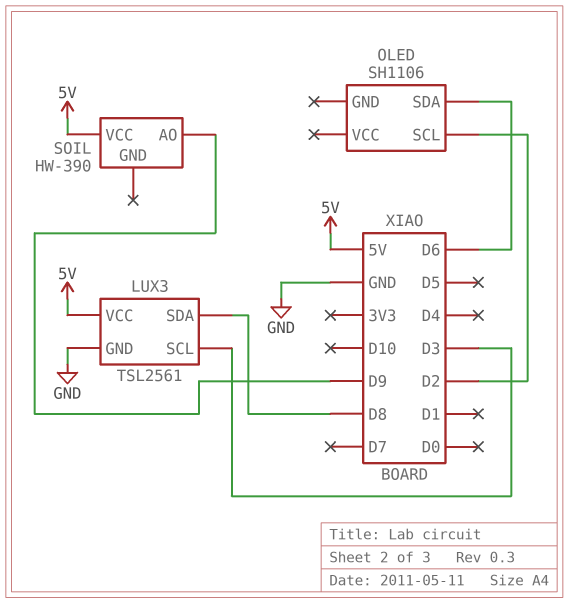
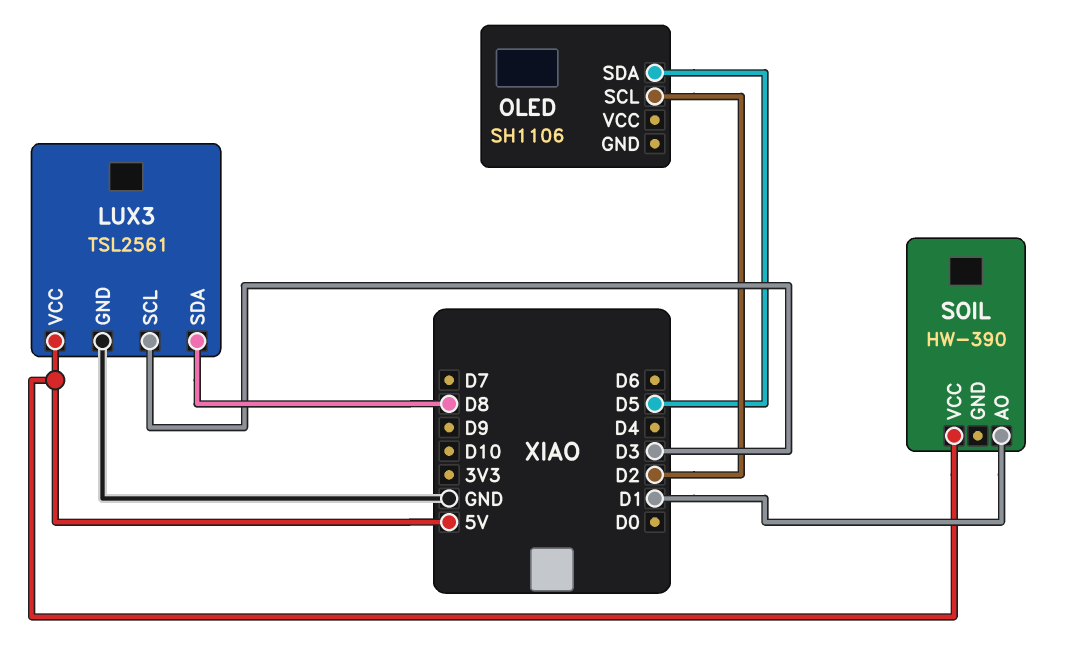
OLED pin SDA: D6 -> D5
SOIL pin AO: D9 -> D1

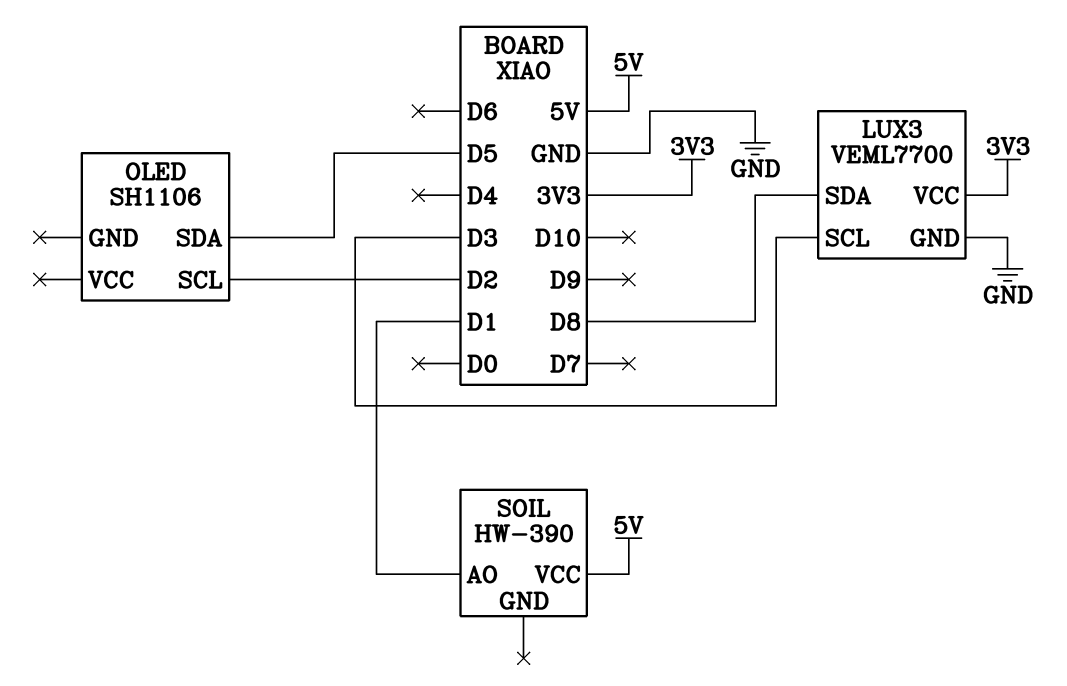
LUX3: TSL2561 -> VEML7700
LUX3 pin VCC: 5V -> 3V3

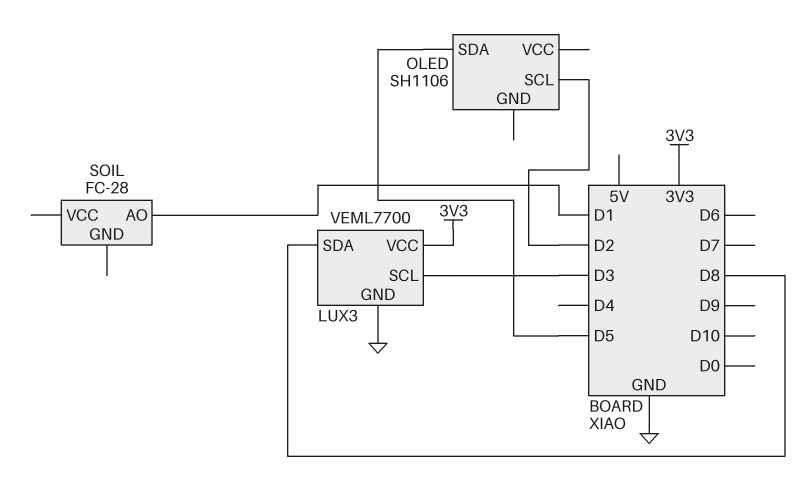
SOIL: HW-390 -> FC-28
SOIL pin VCC: 5V -> none

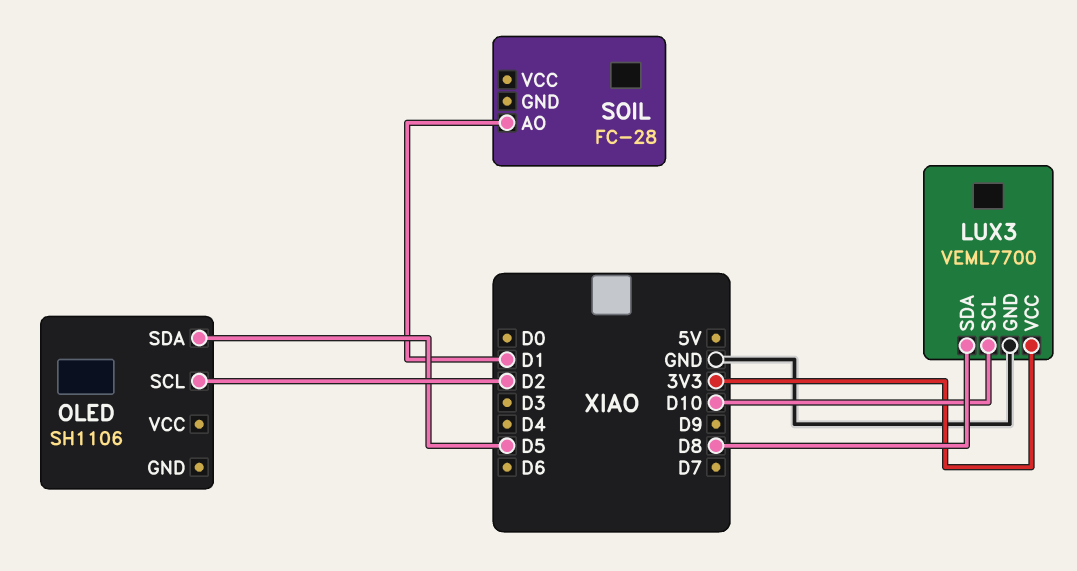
LUX3 pin SCL: D3 -> D10

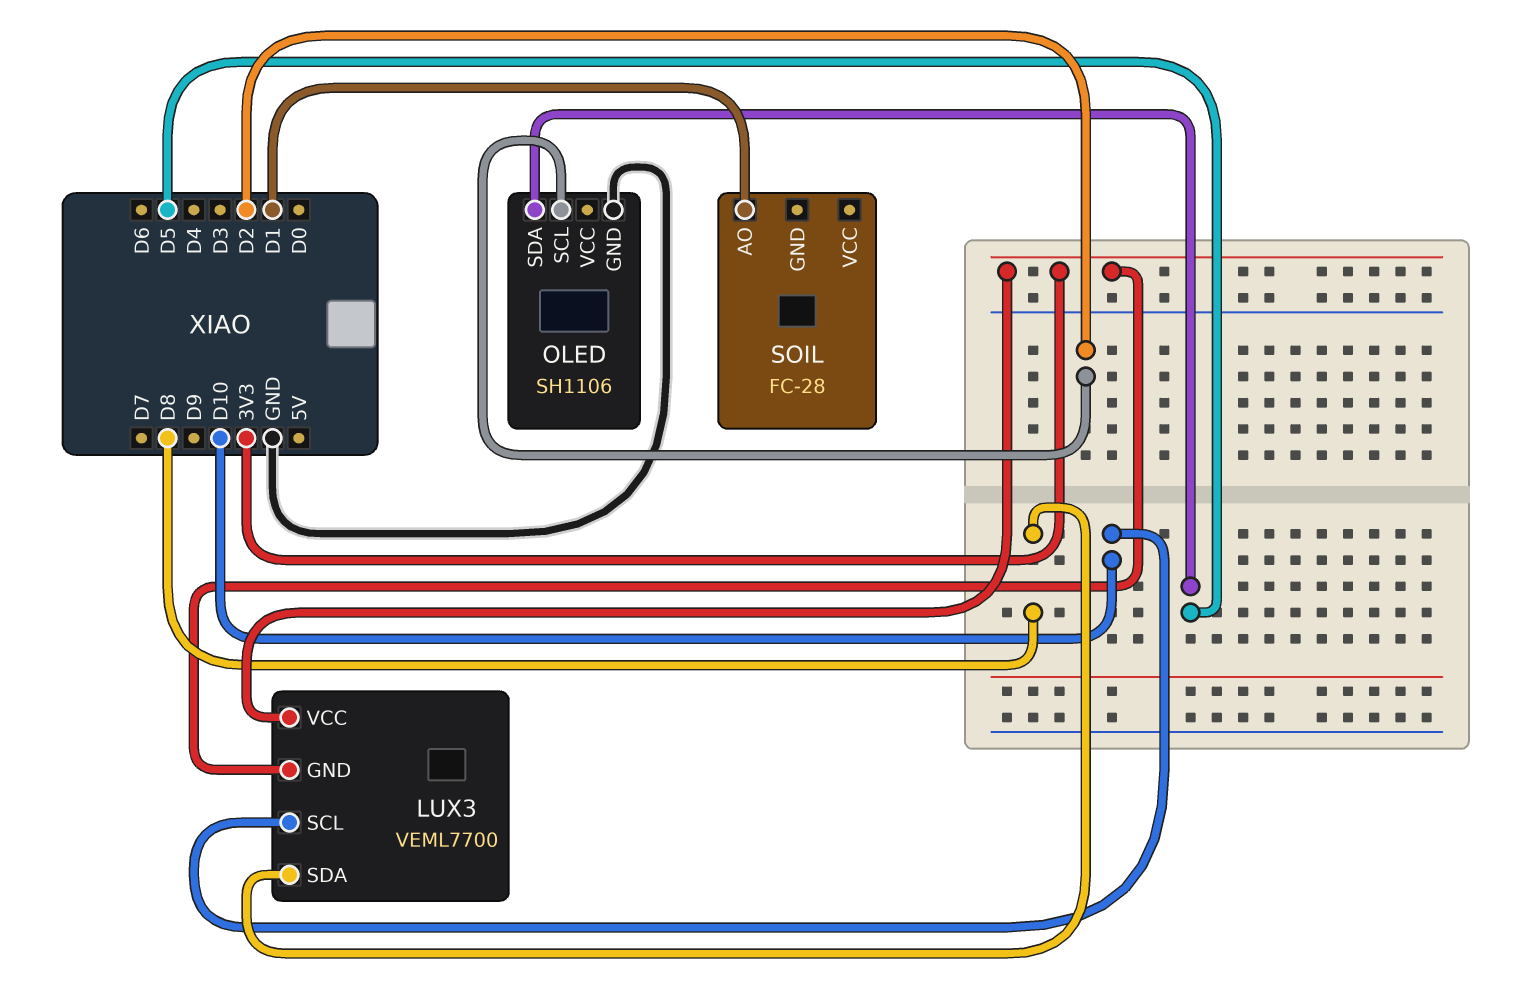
LUX3 pin GND: GND -> 3V3
OLED pin GND: none -> GND

